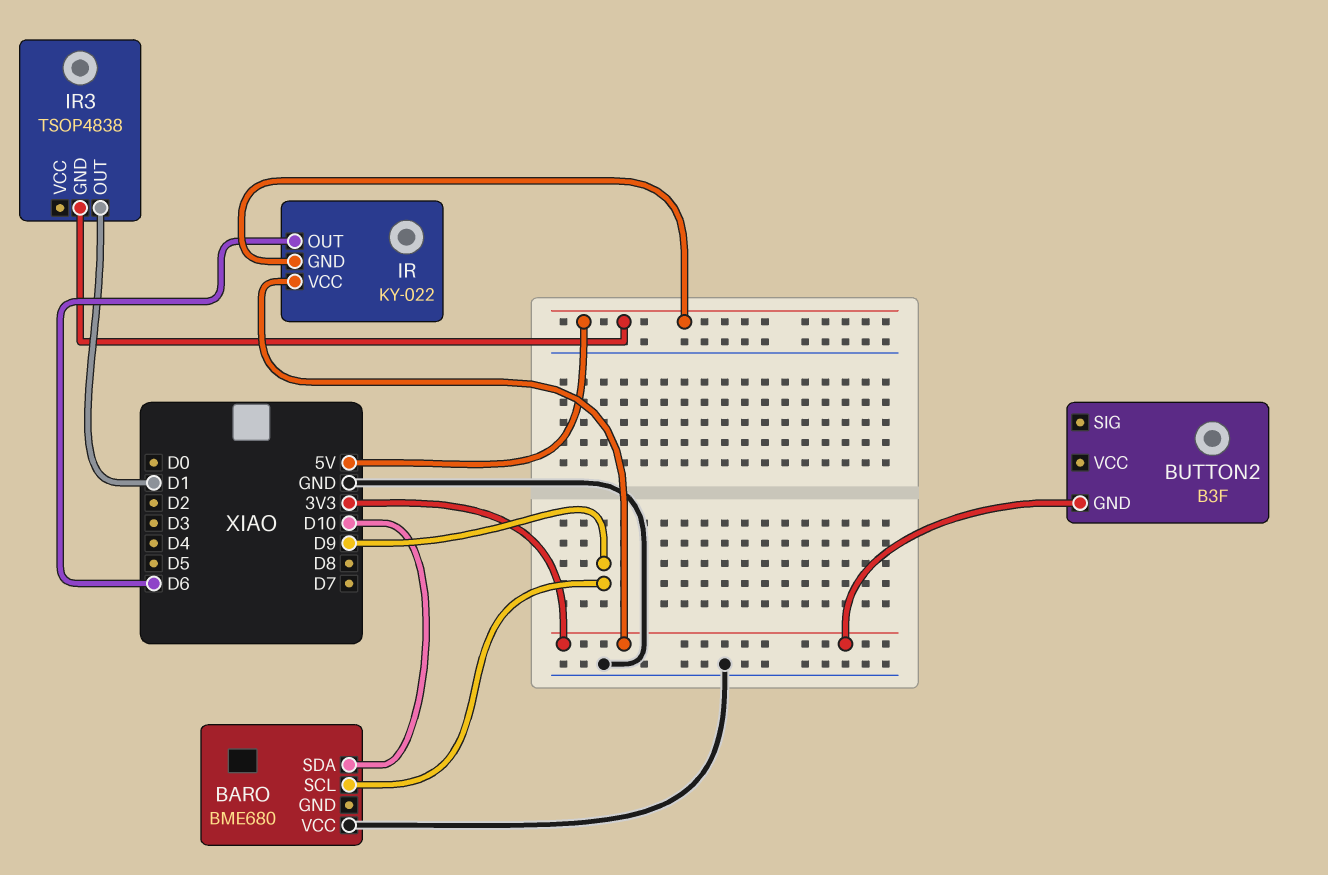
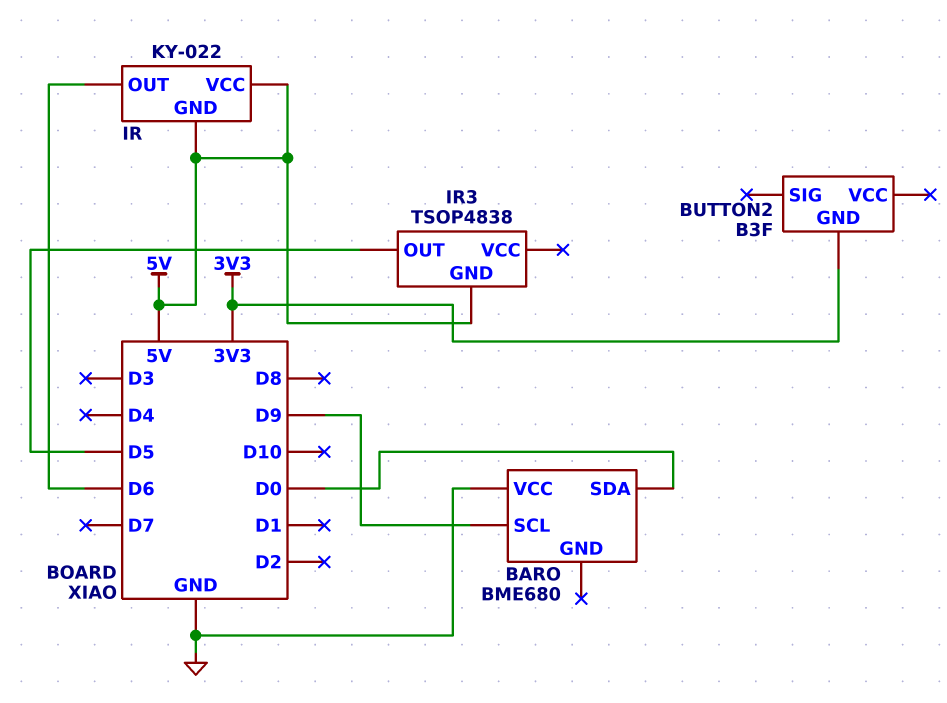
BARO pin SDA: D10 -> D0
IR pin VCC: 3V3 -> 5V
IR3 pin OUT: D1 -> D5

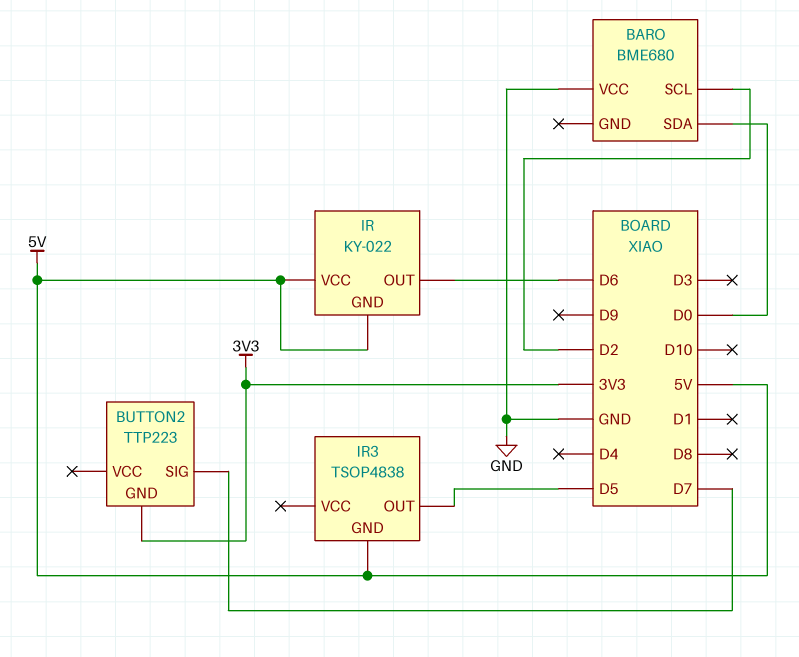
BARO pin SCL: D9 -> D2
BUTTON2: B3F -> TTP223
BUTTON2 pin SIG: none -> D7

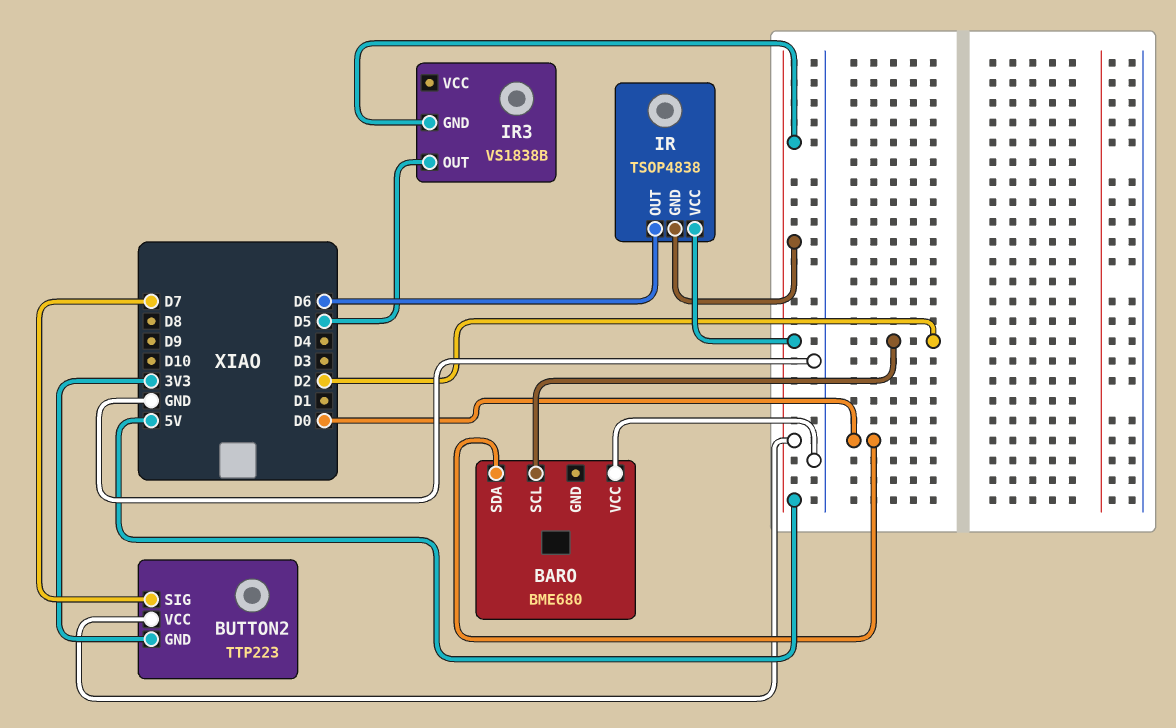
BUTTON2 pin VCC: none -> 5V
IR: KY-022 -> TSOP4838
IR3: TSOP4838 -> VS1838B

